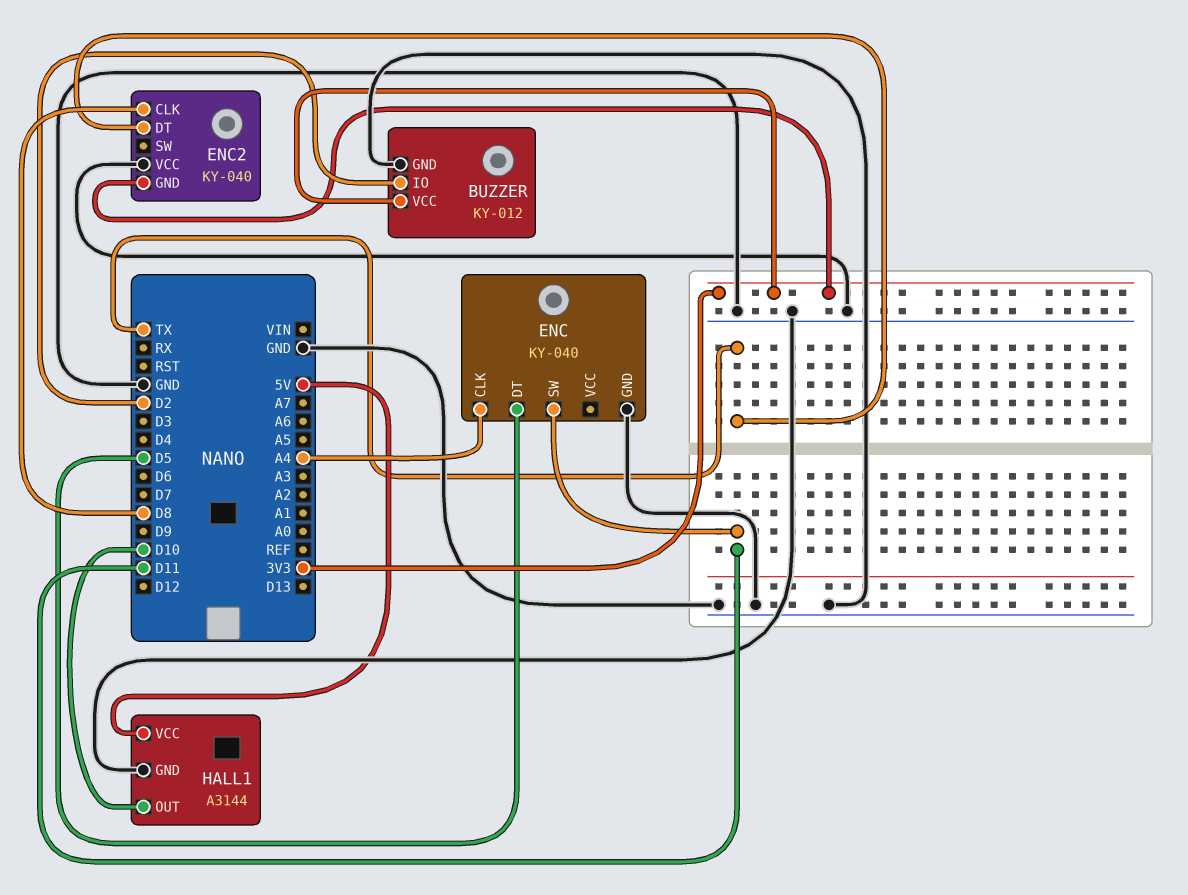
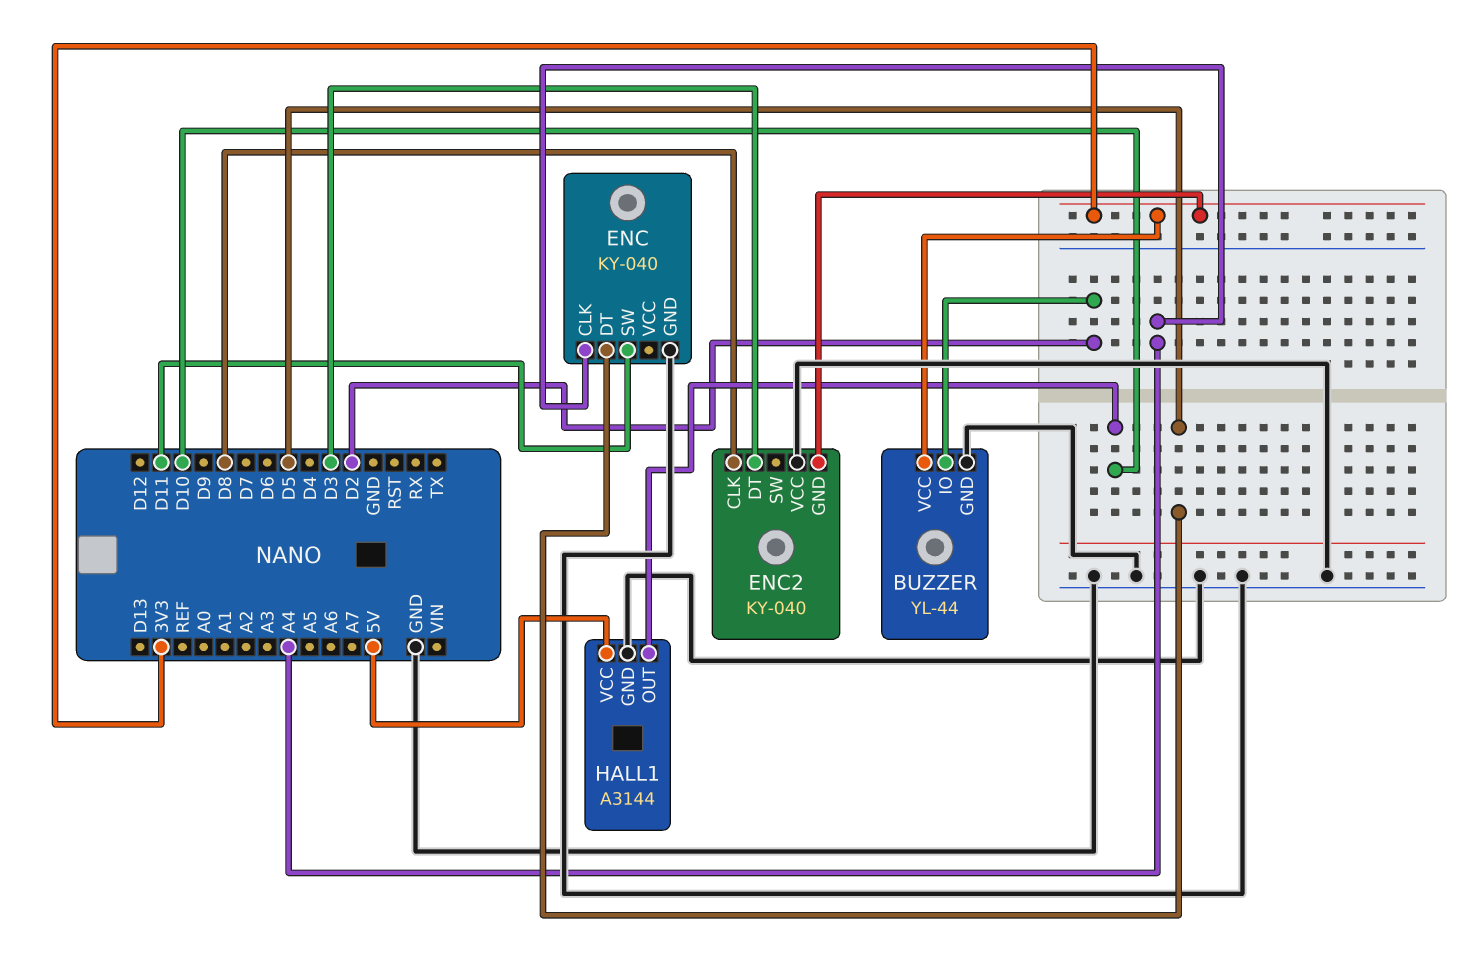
BUZZER: KY-012 -> YL-44
ENC2 pin DT: TX -> D3

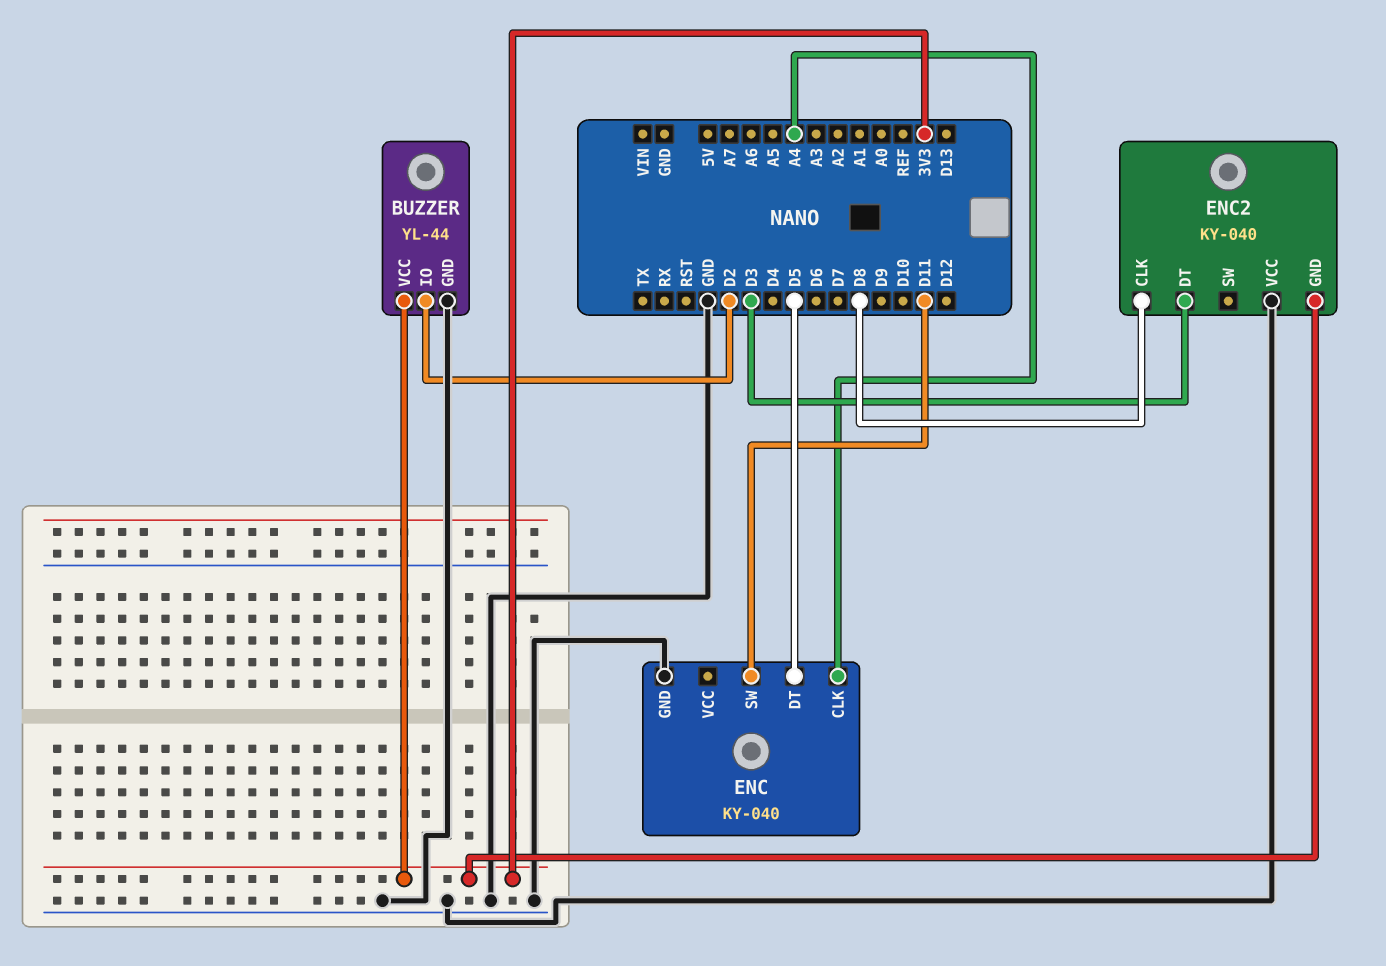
HALL1: A3144 -> none
HALL1 pin GND: GND -> none
HALL1 pin OUT: D10 -> none
HALL1 pin VCC: 5V -> none

